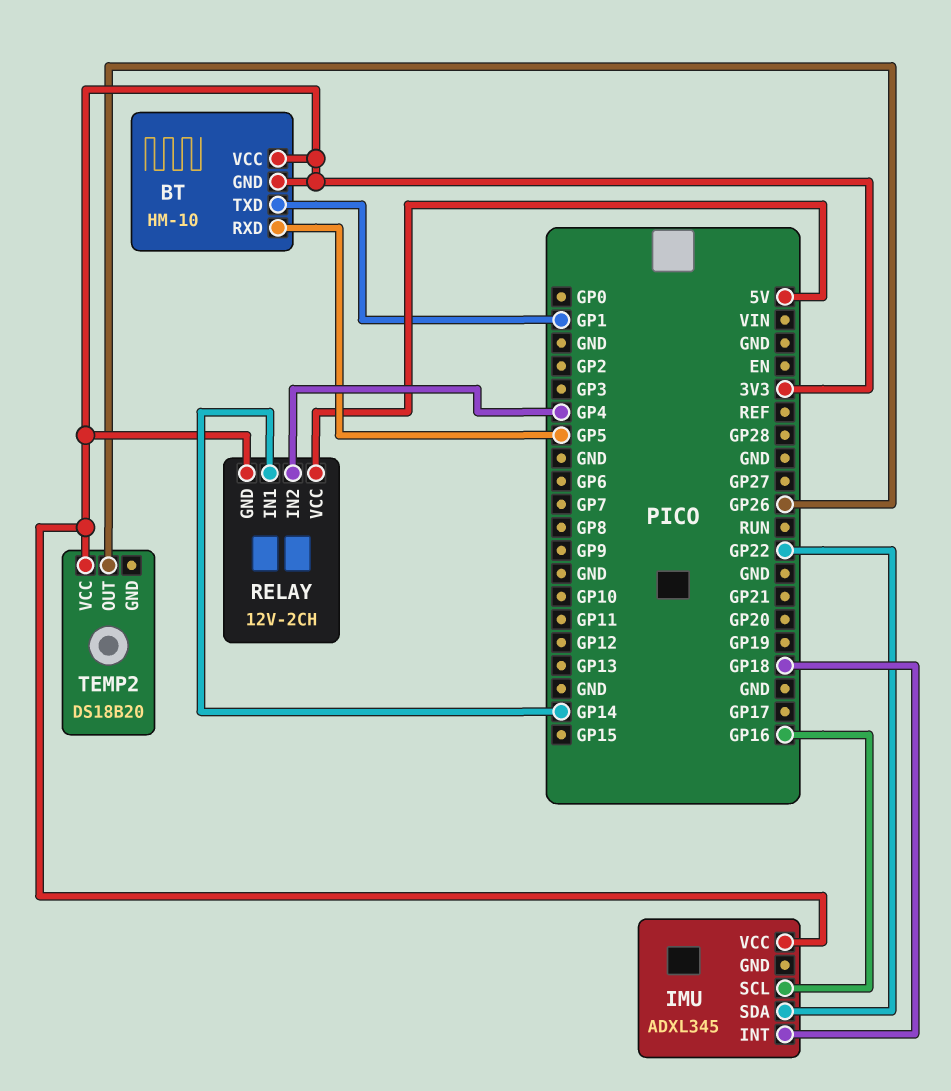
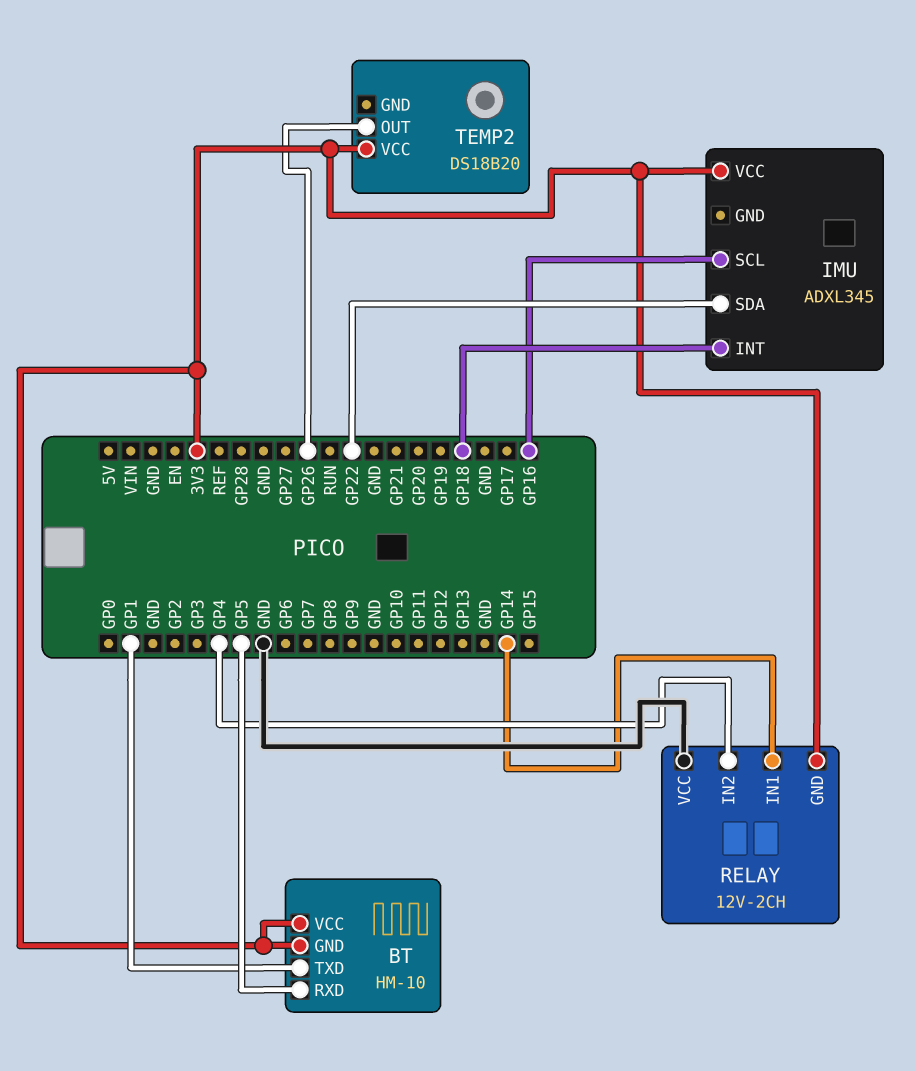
RELAY pin VCC: 5V -> GND

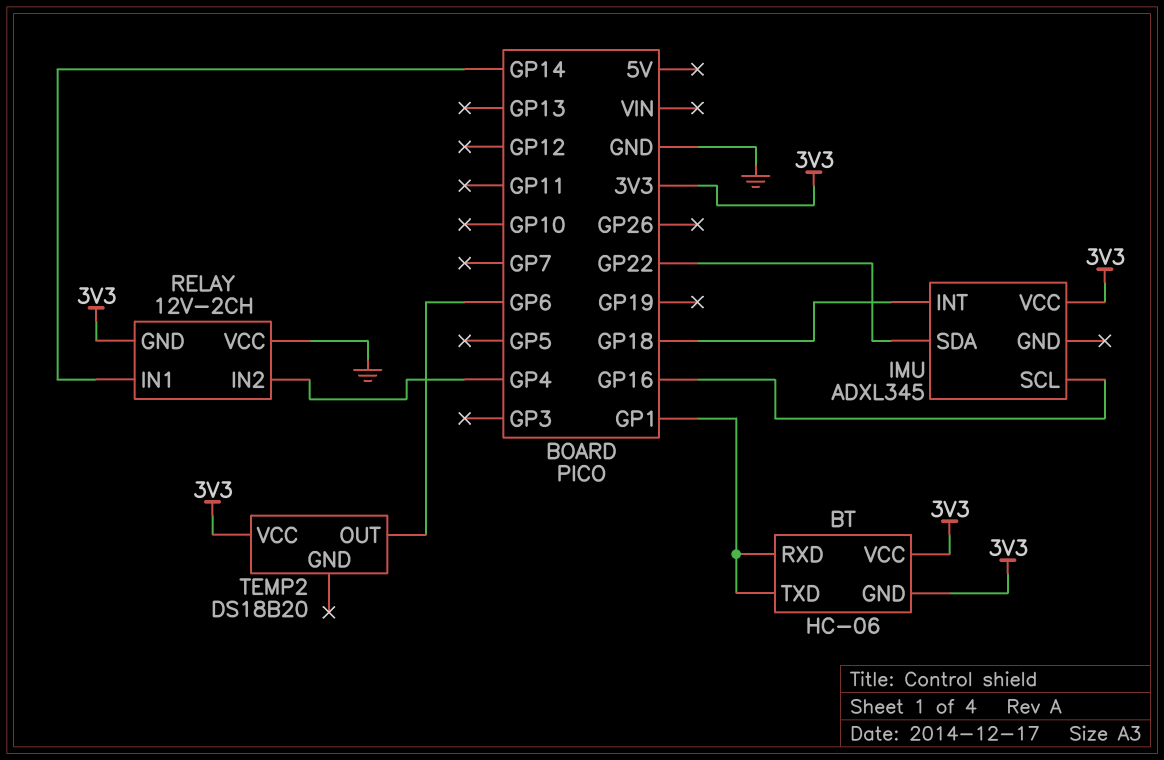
BT: HM-10 -> HC-06
BT pin RXD: GP5 -> GP1
TEMP2 pin OUT: GP26 -> GP6

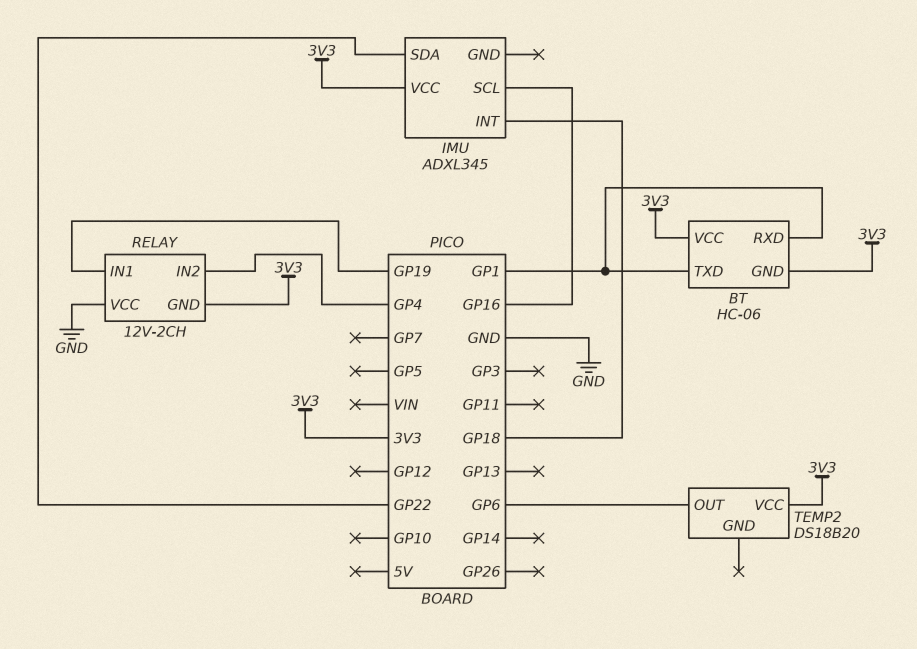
RELAY pin IN1: GP14 -> GP19

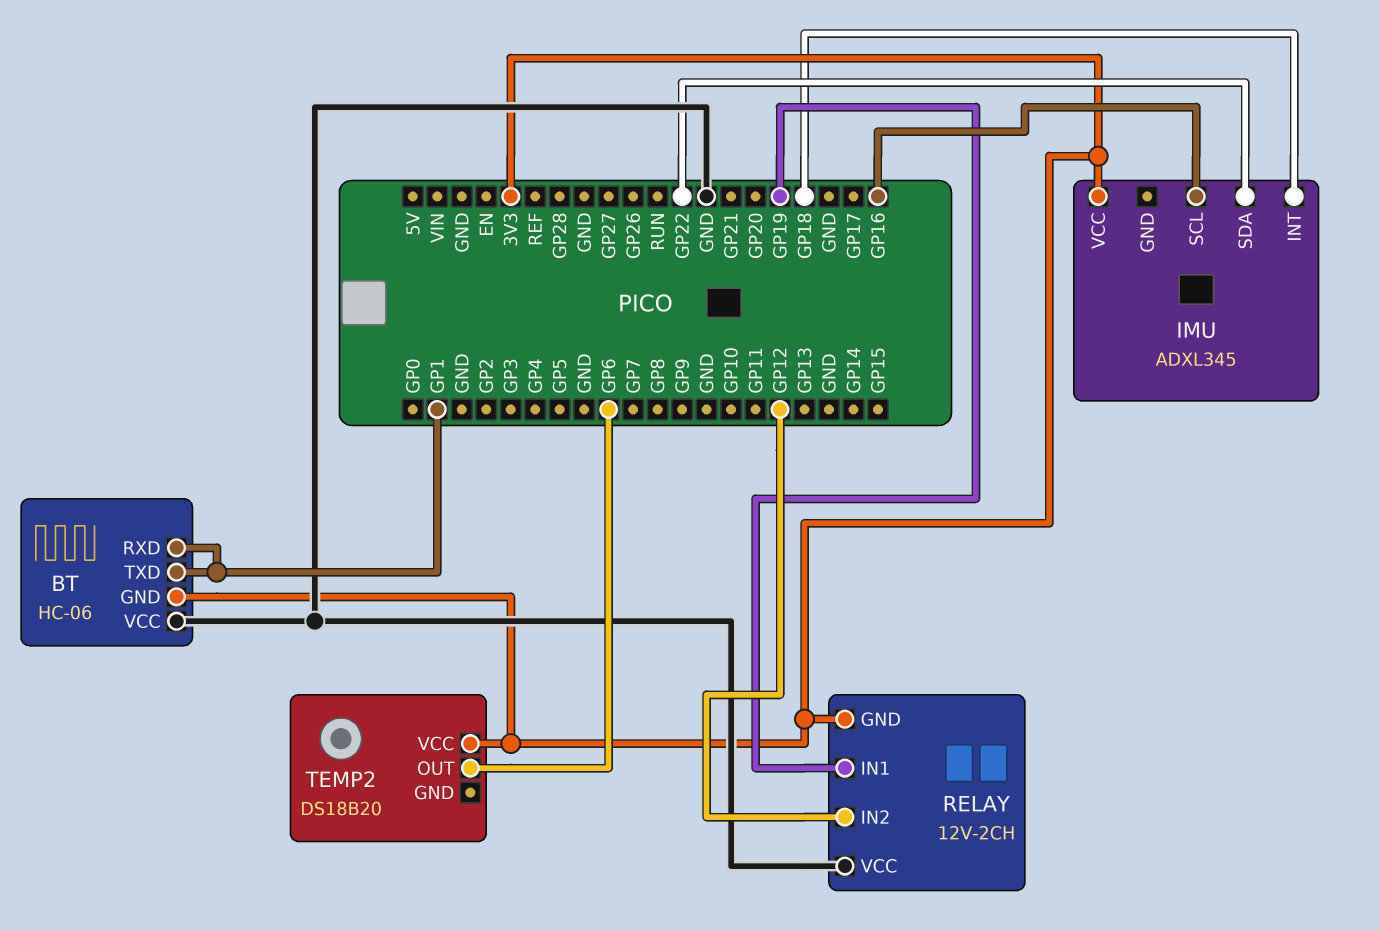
BT pin VCC: 3V3 -> GND
RELAY pin IN2: GP4 -> GP12

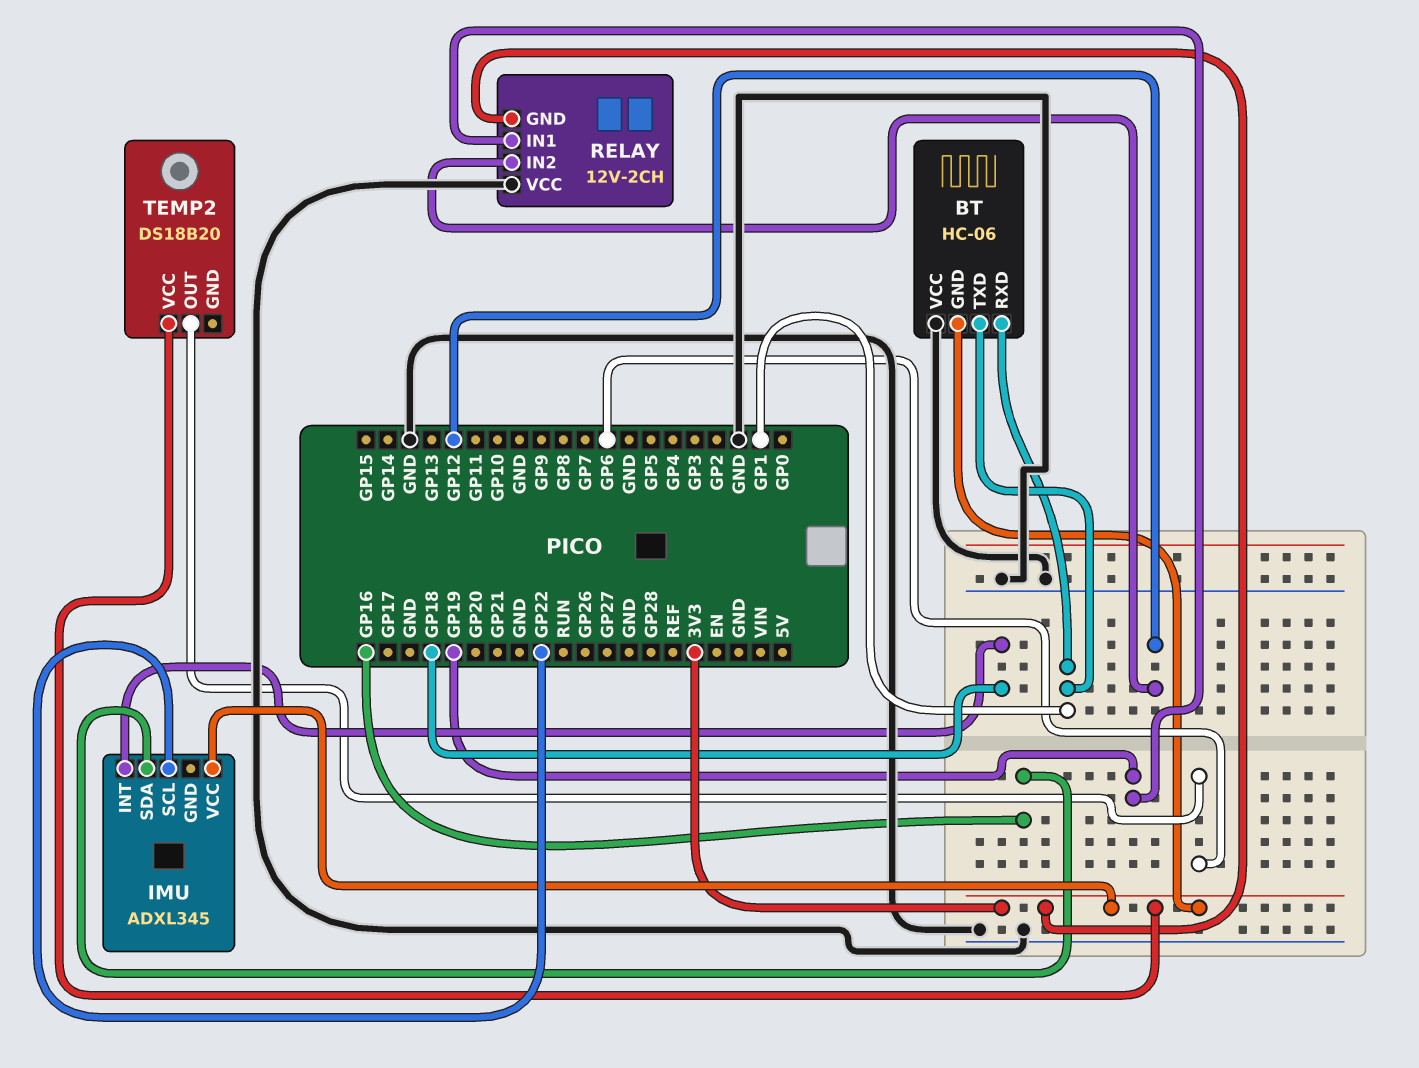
IMU pin SCL: GP16 -> GP22
IMU pin SDA: GP22 -> GP16

